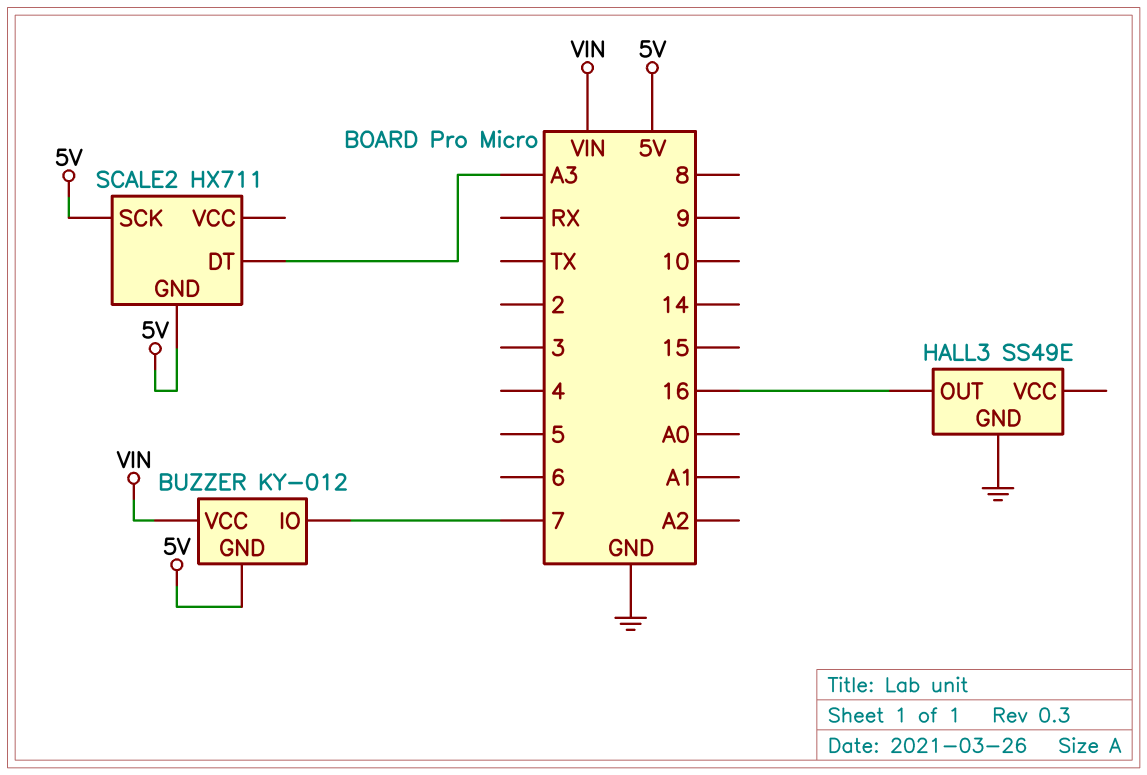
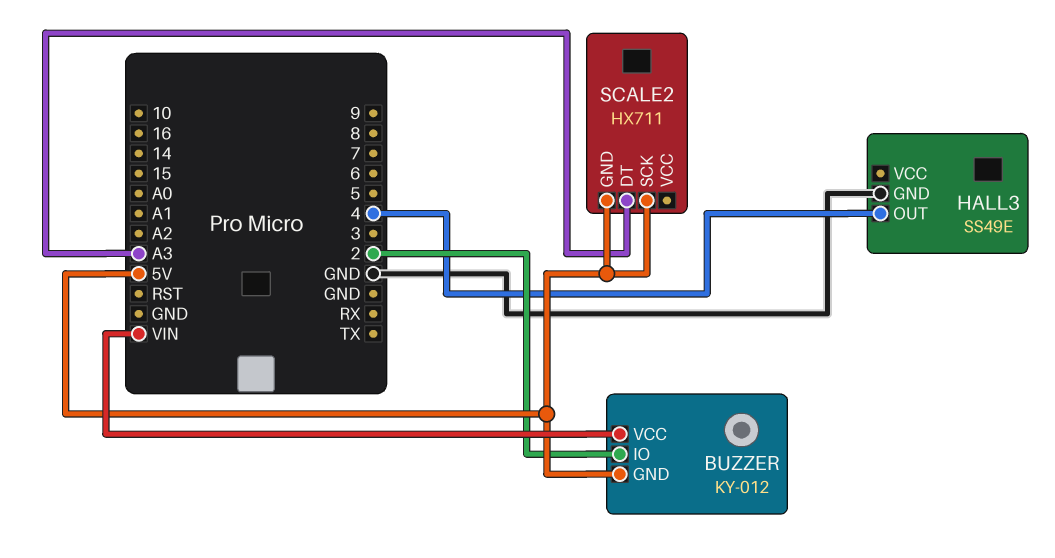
BUZZER pin IO: 7 -> 2
HALL3 pin OUT: 16 -> 4

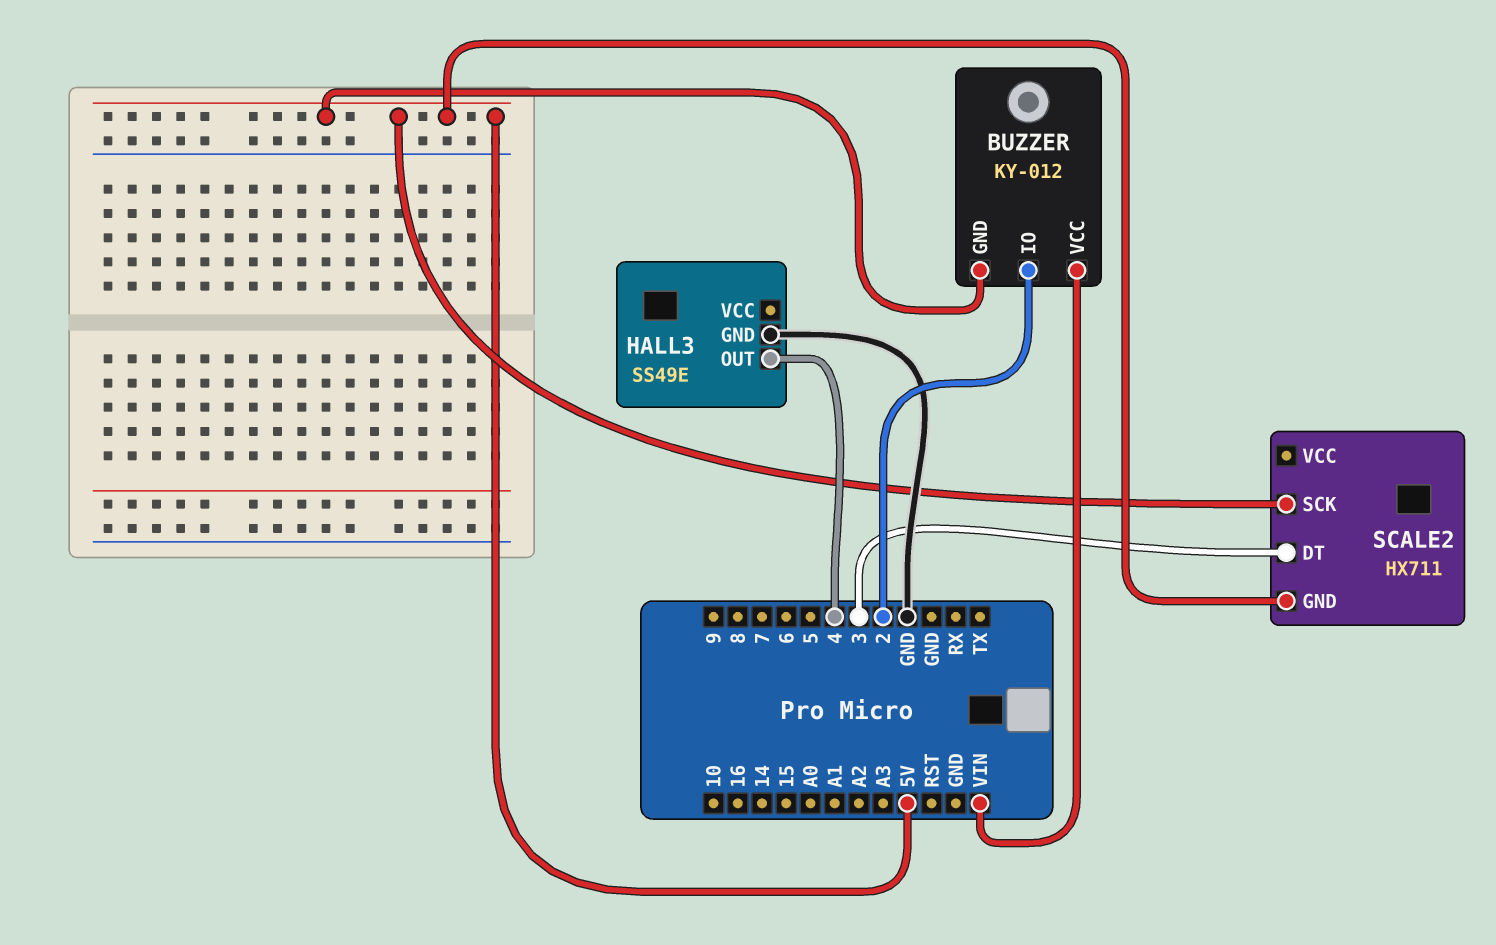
SCALE2 pin DT: A3 -> 3

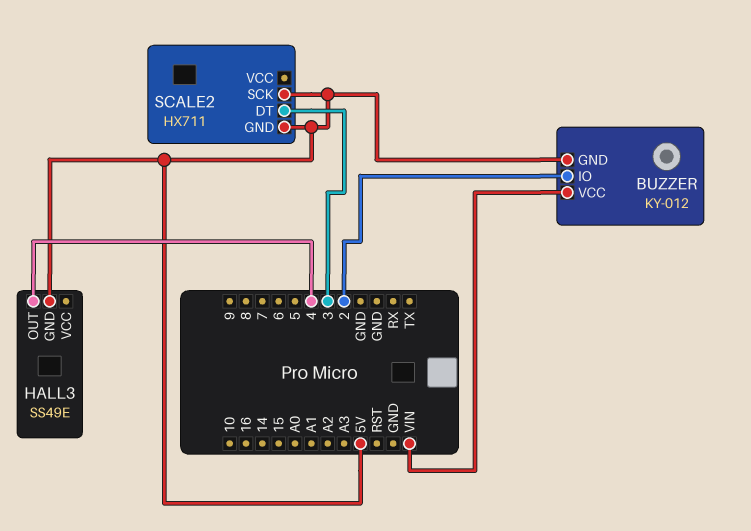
HALL3 pin GND: GND -> 5V

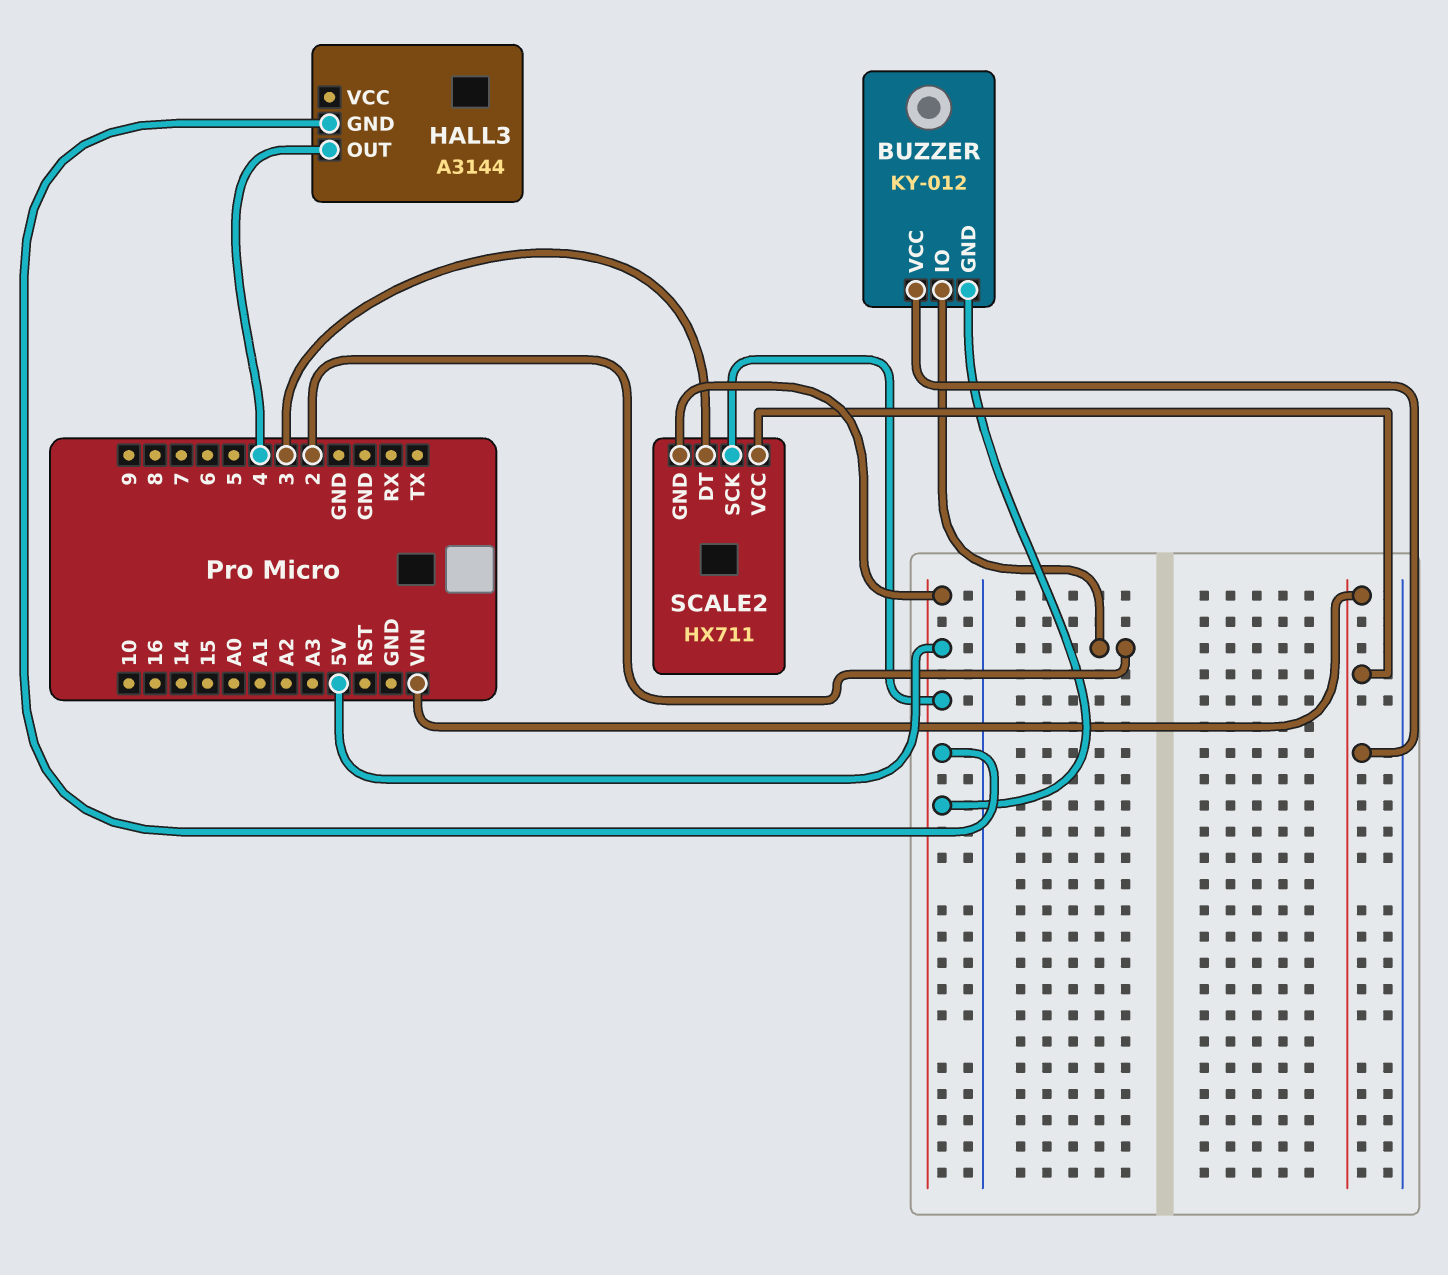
HALL3: SS49E -> A3144
SCALE2 pin VCC: none -> VIN

